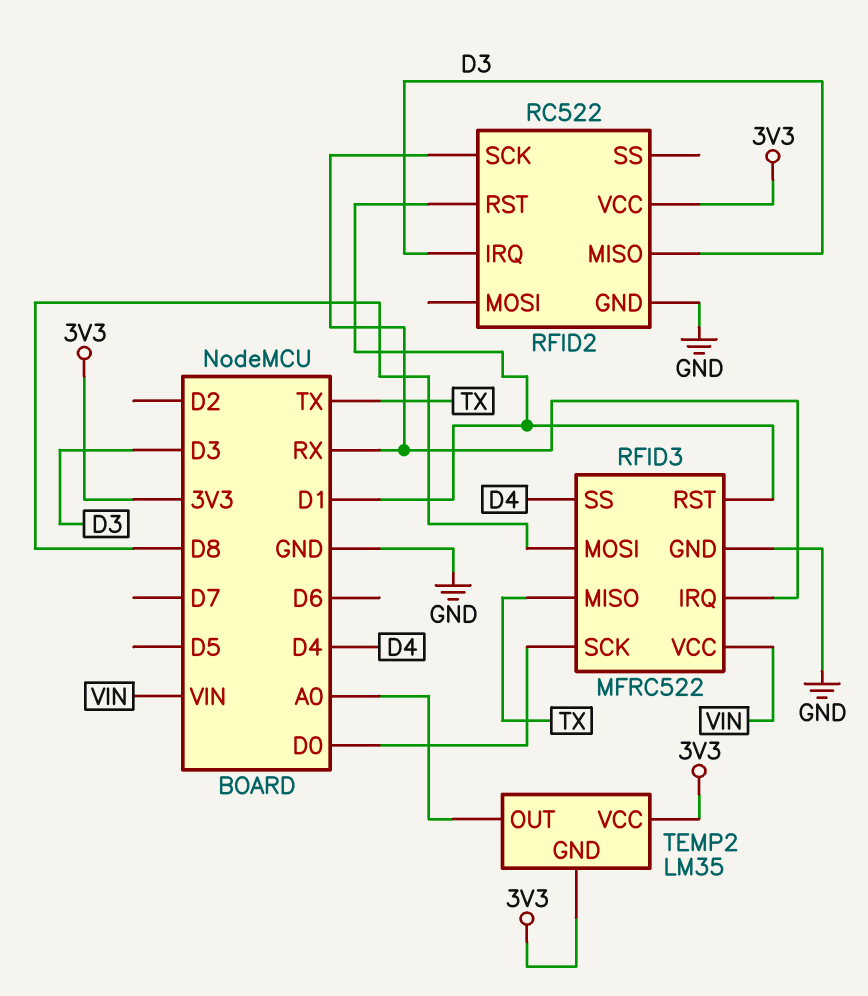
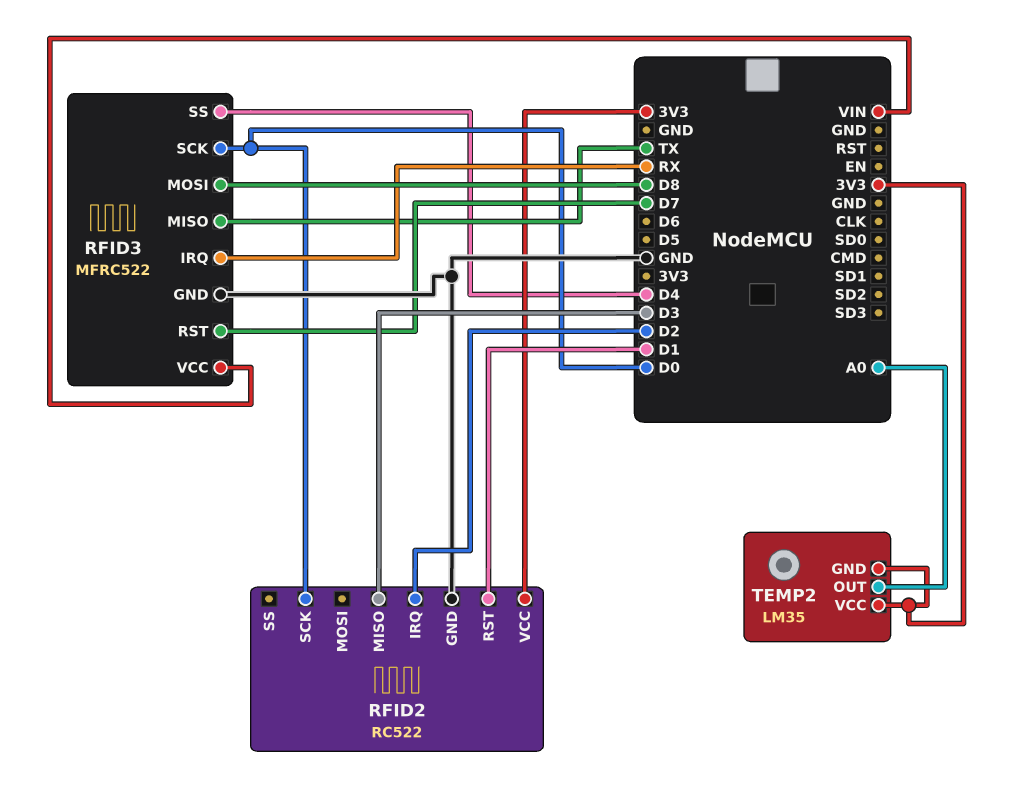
RFID2 pin IRQ: D3 -> D2
RFID2 pin SCK: RX -> D0
RFID3 pin RST: D1 -> D7

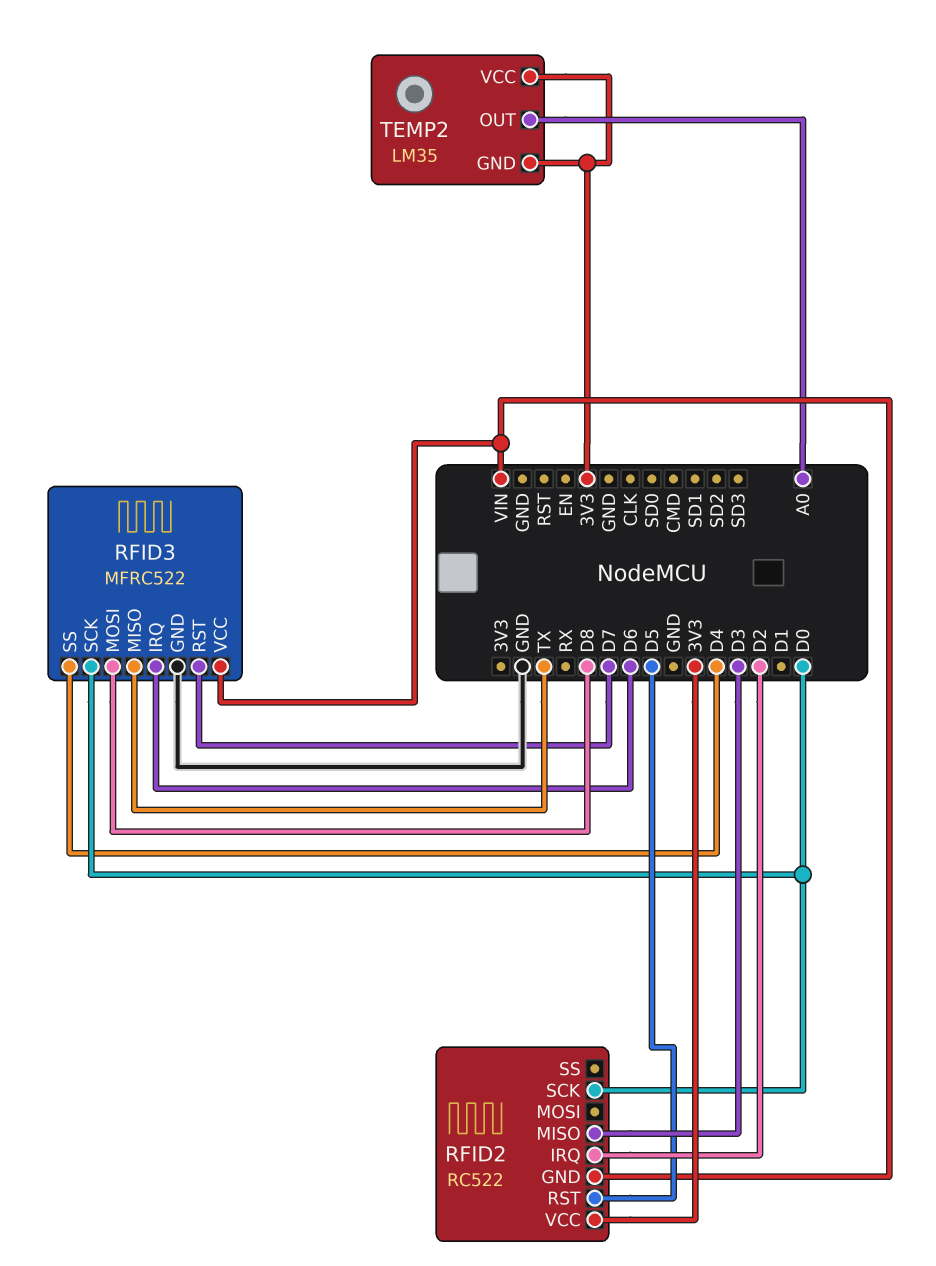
RFID2 pin GND: GND -> VIN
RFID2 pin RST: D1 -> D5
RFID3 pin IRQ: RX -> D6

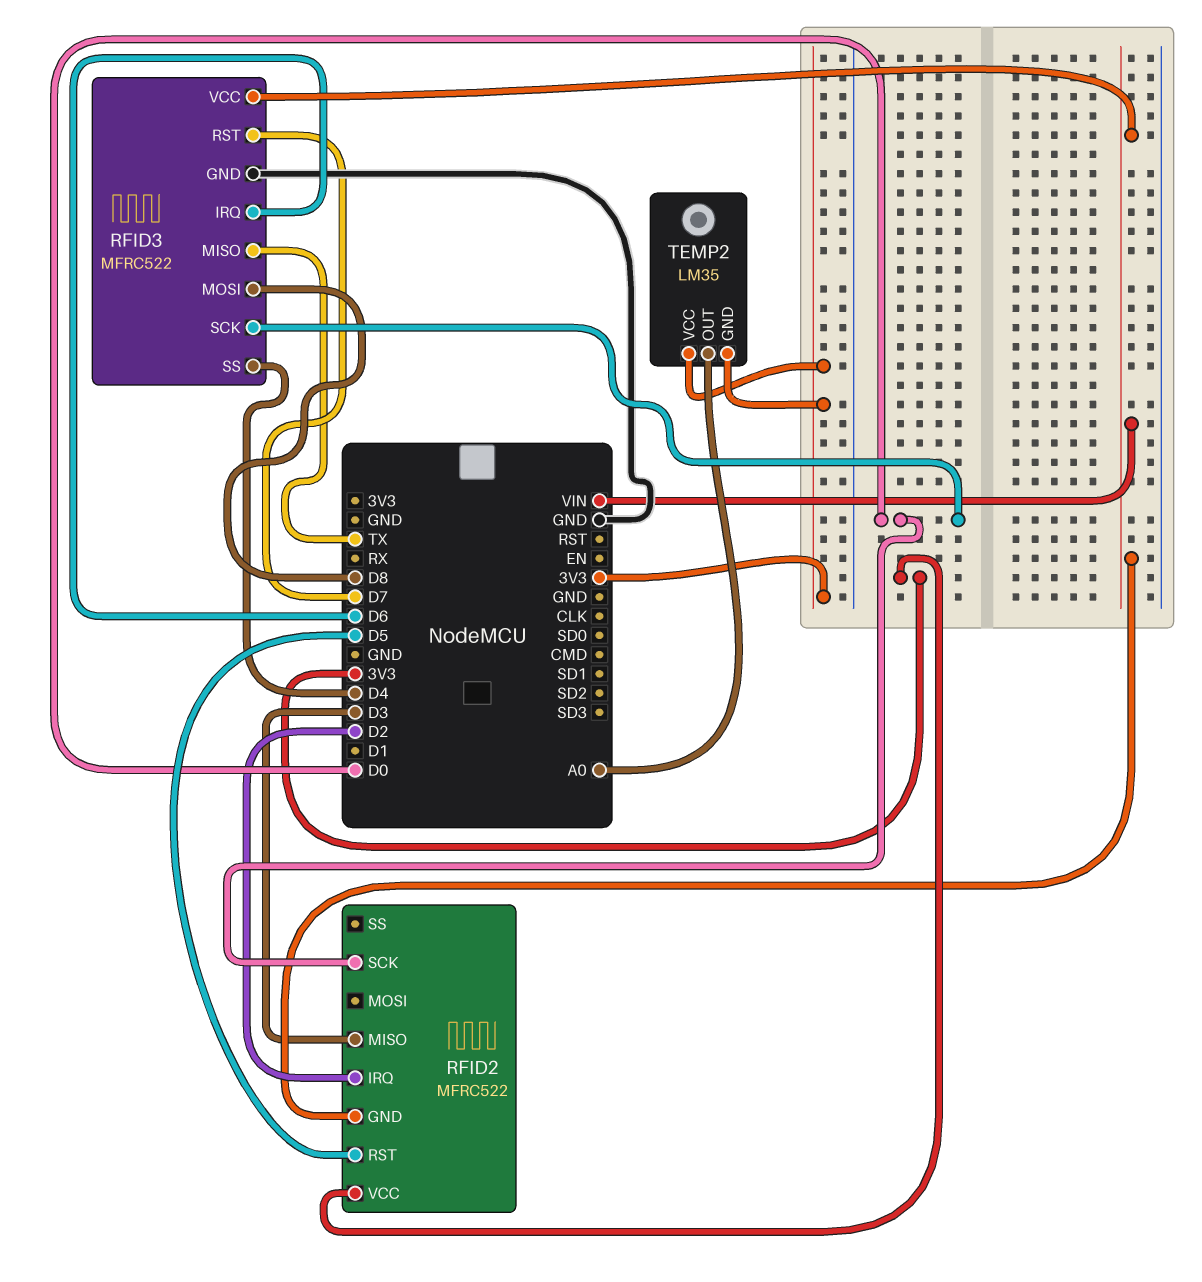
RFID2: RC522 -> MFRC522

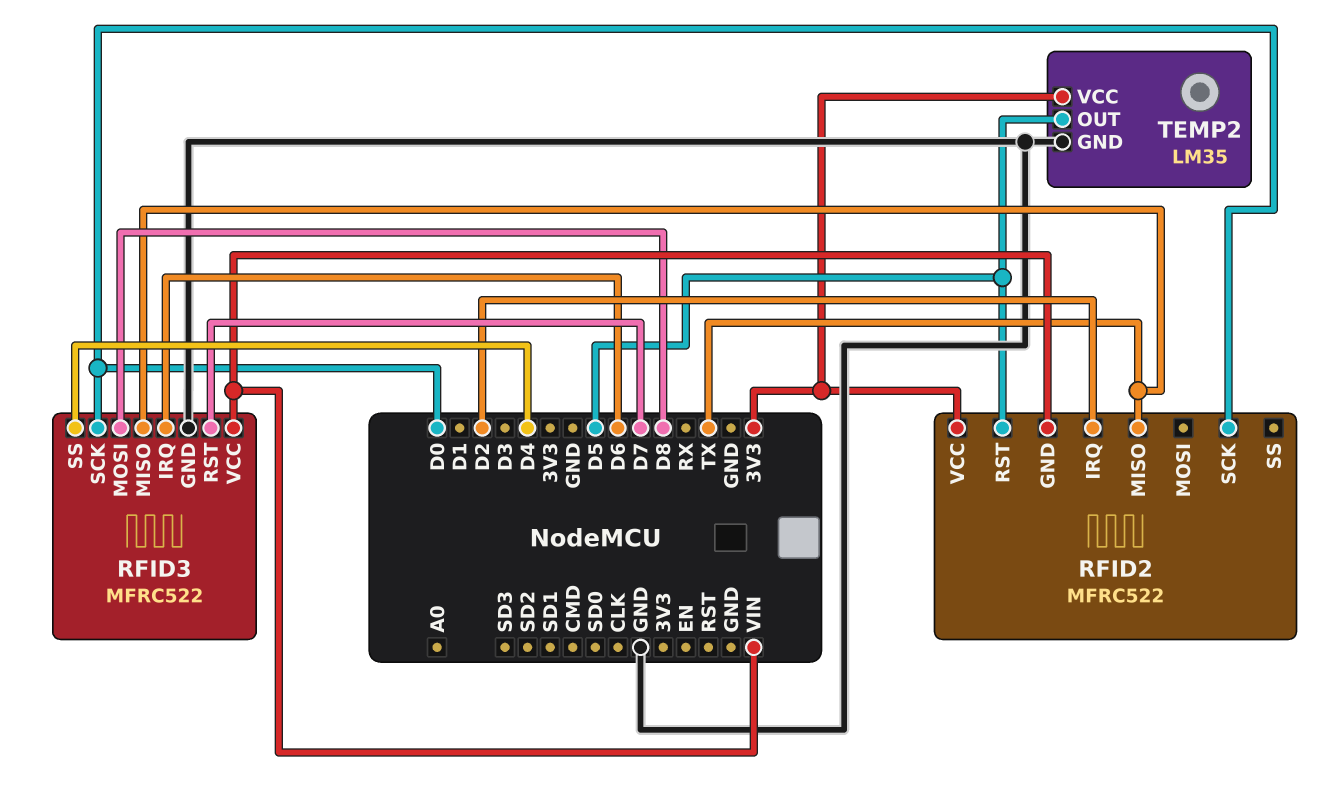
RFID2 pin MISO: D3 -> TX
TEMP2 pin GND: 3V3 -> GND
TEMP2 pin OUT: A0 -> D5

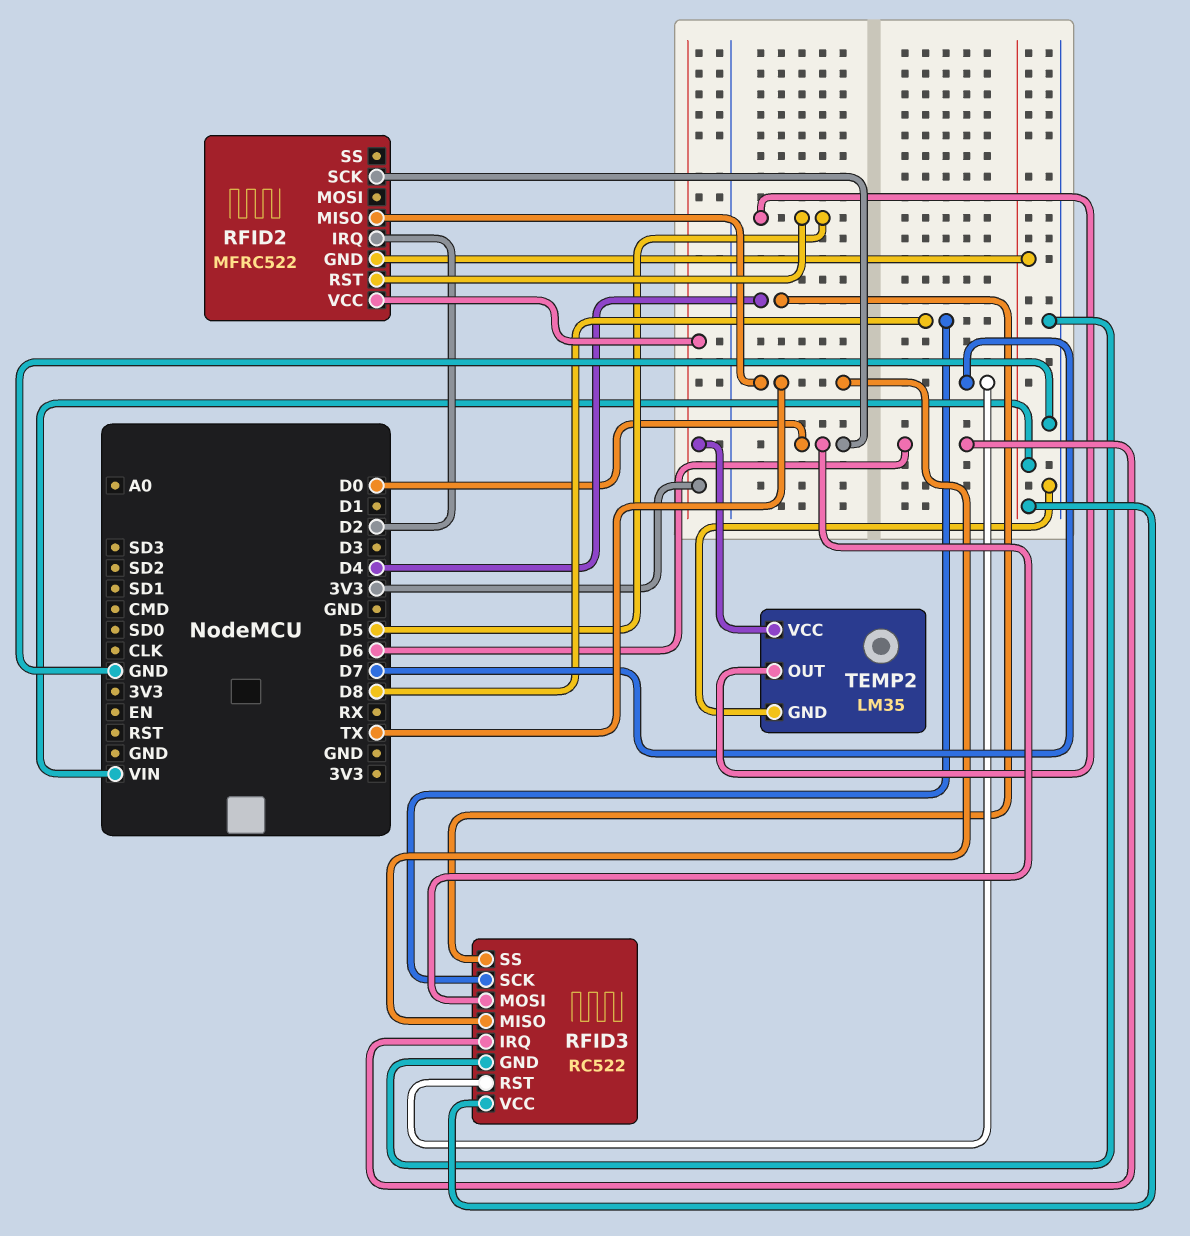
RFID3: MFRC522 -> RC522
RFID3 pin MOSI: D8 -> D0
RFID3 pin SCK: D0 -> D8

